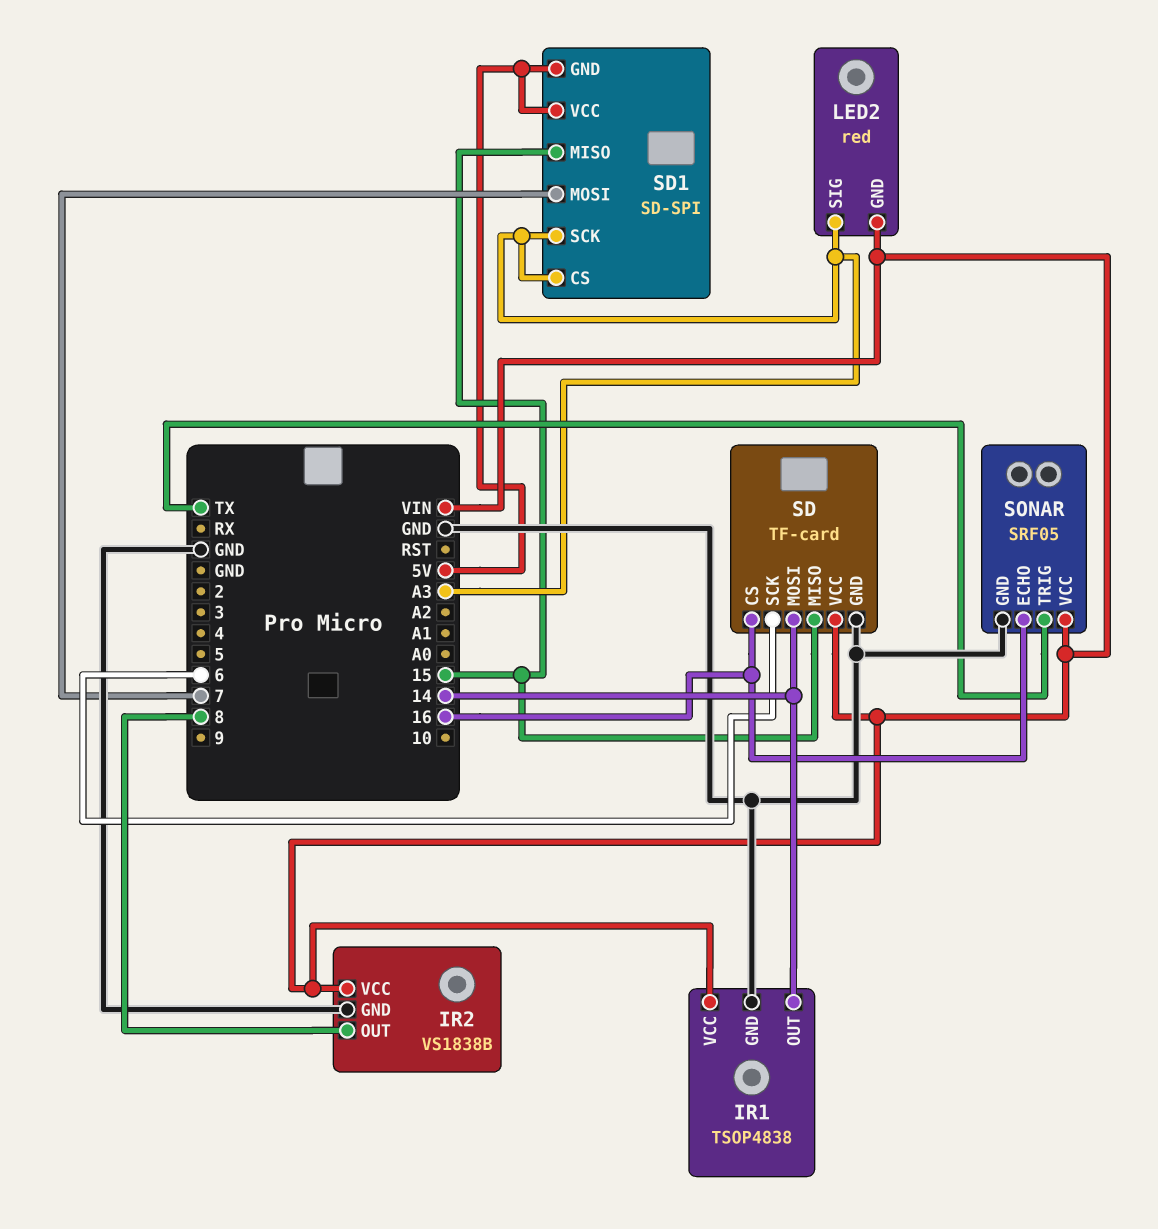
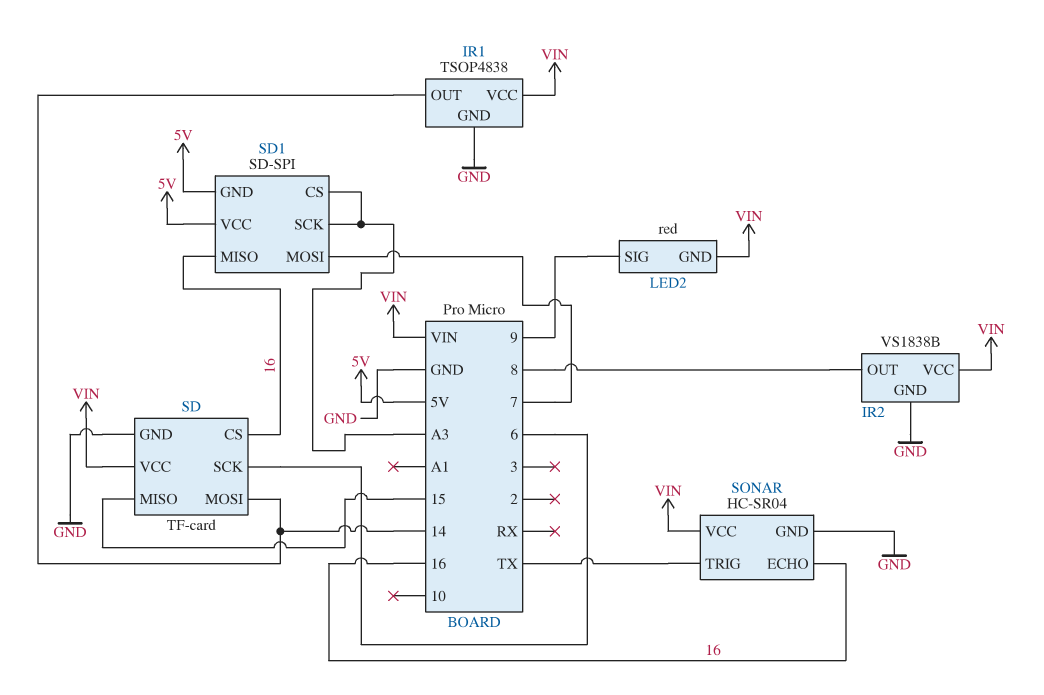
LED2 pin SIG: A3 -> 9
SD1 pin MISO: 15 -> 16
SONAR: SRF05 -> HC-SR04

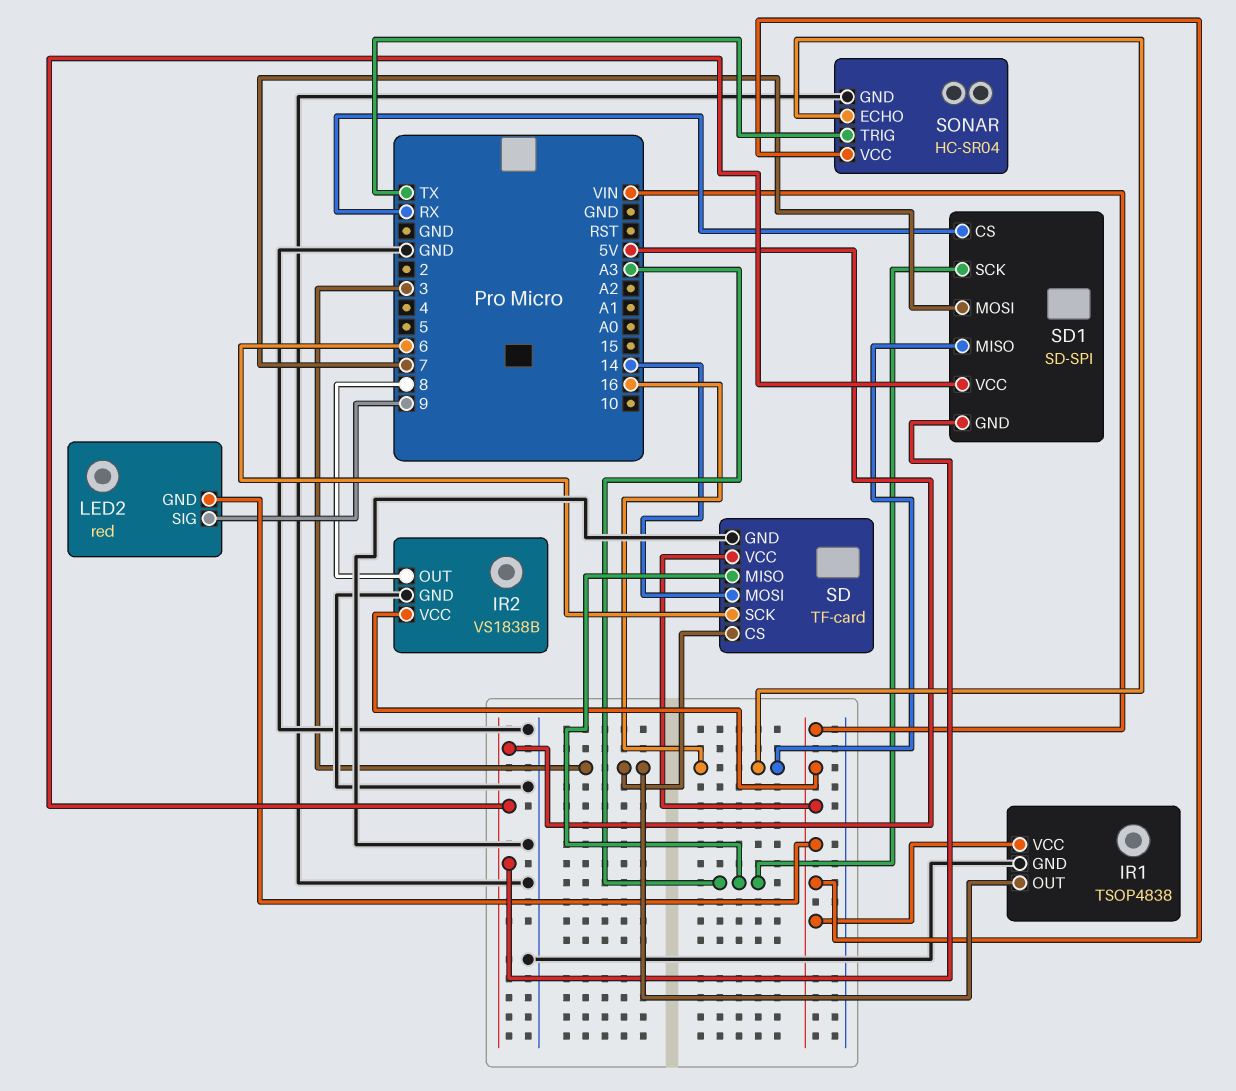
IR1 pin OUT: 14 -> 3
SD pin CS: 16 -> 3
SD pin MISO: 15 -> A3
SD1 pin CS: A3 -> RX

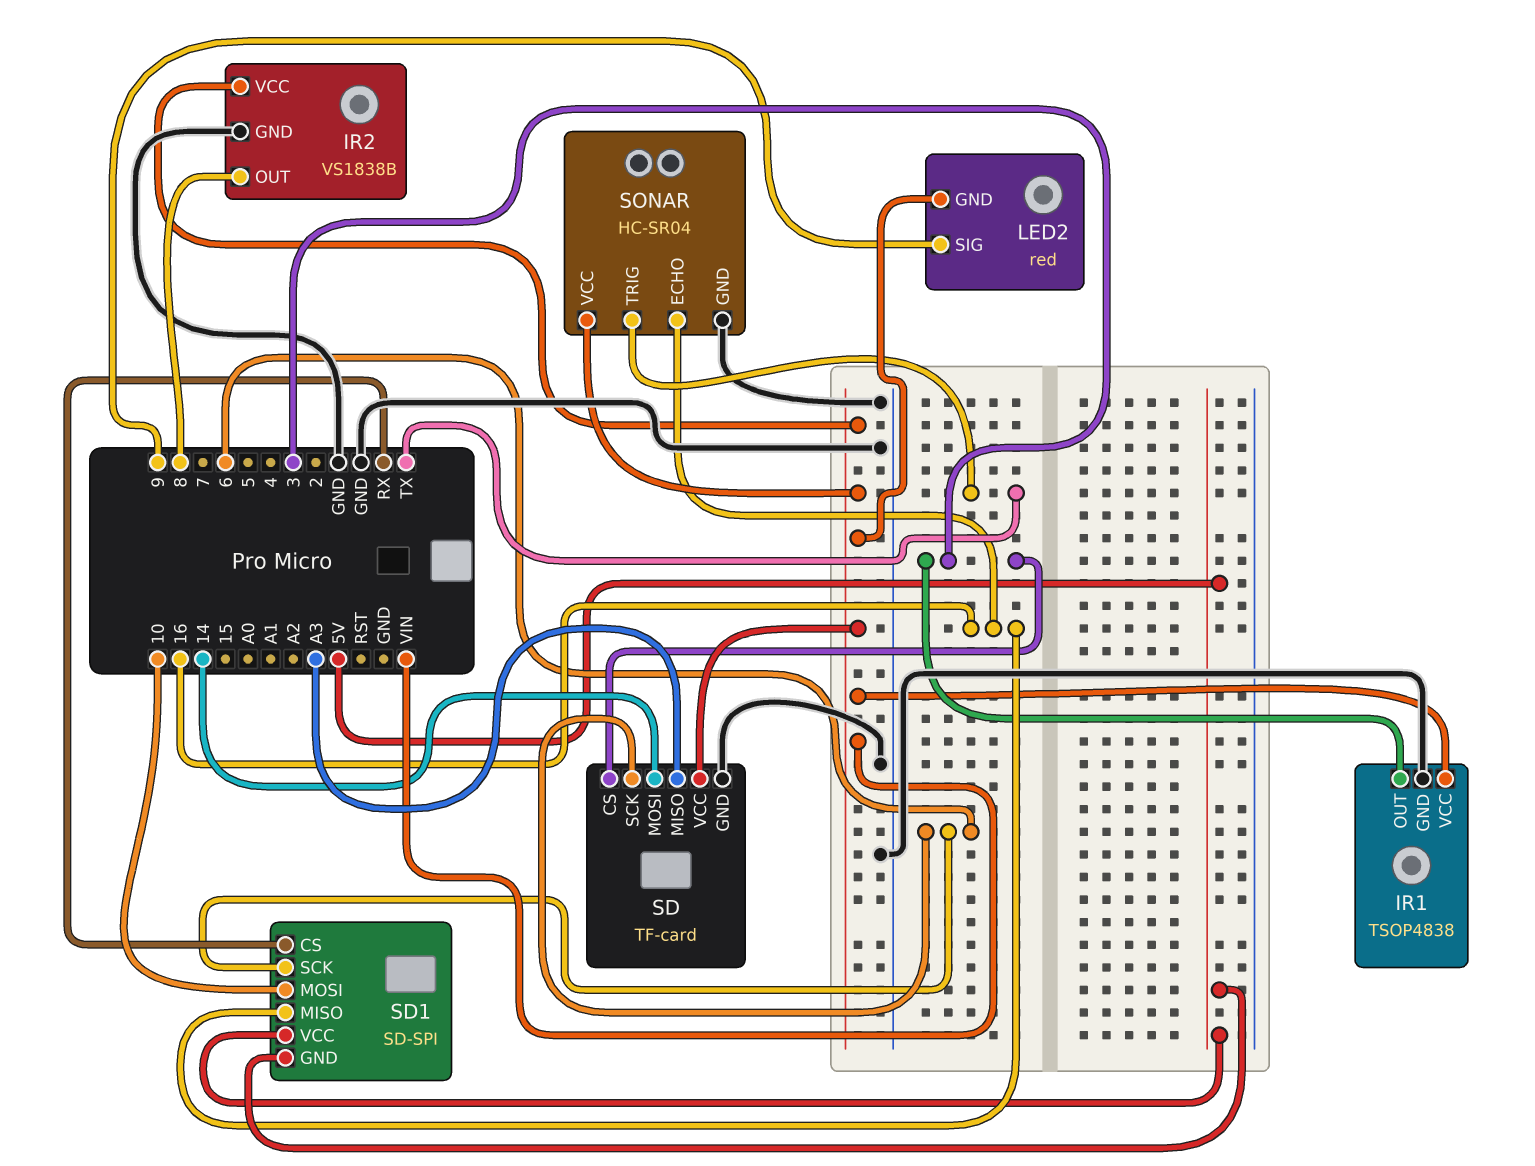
SD1 pin MOSI: 7 -> 10
SD1 pin SCK: A3 -> 6

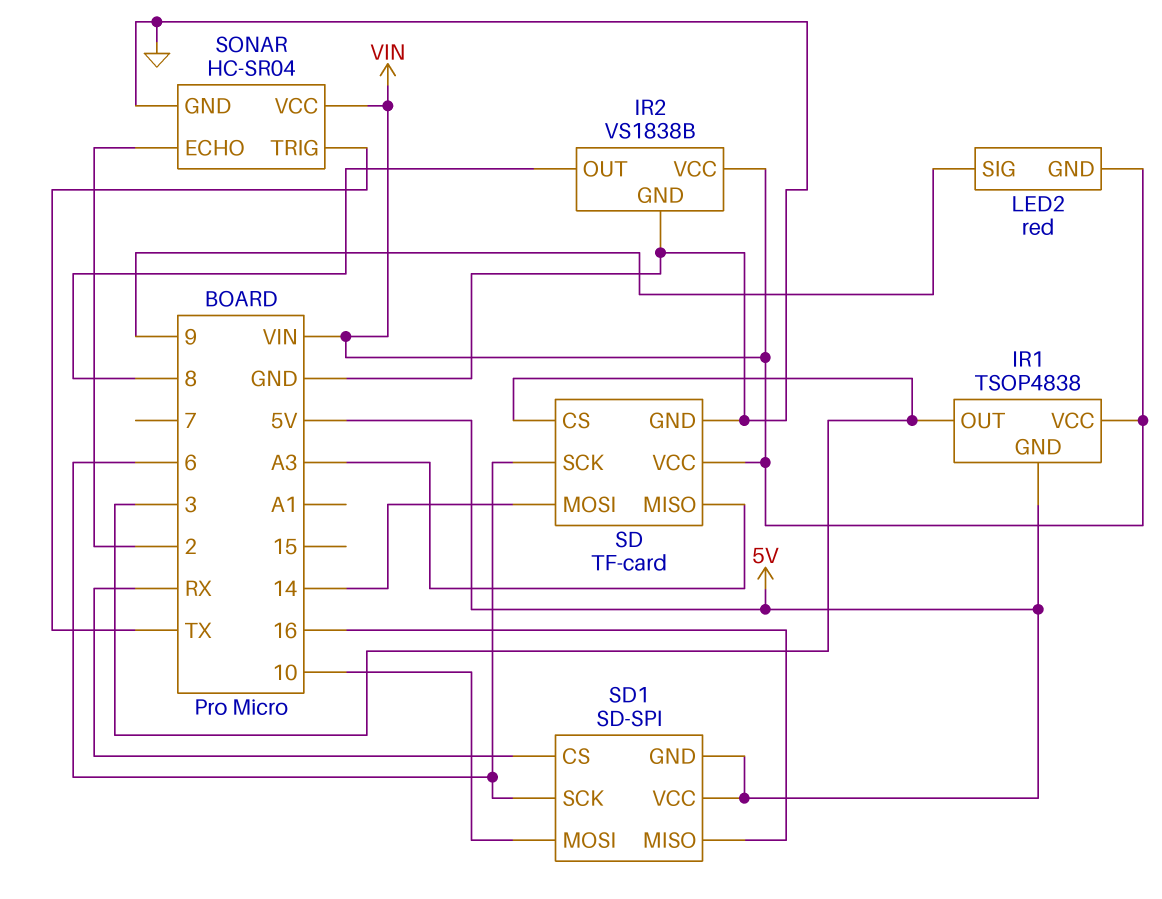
IR1 pin GND: GND -> 5V
SONAR pin ECHO: 16 -> 2

